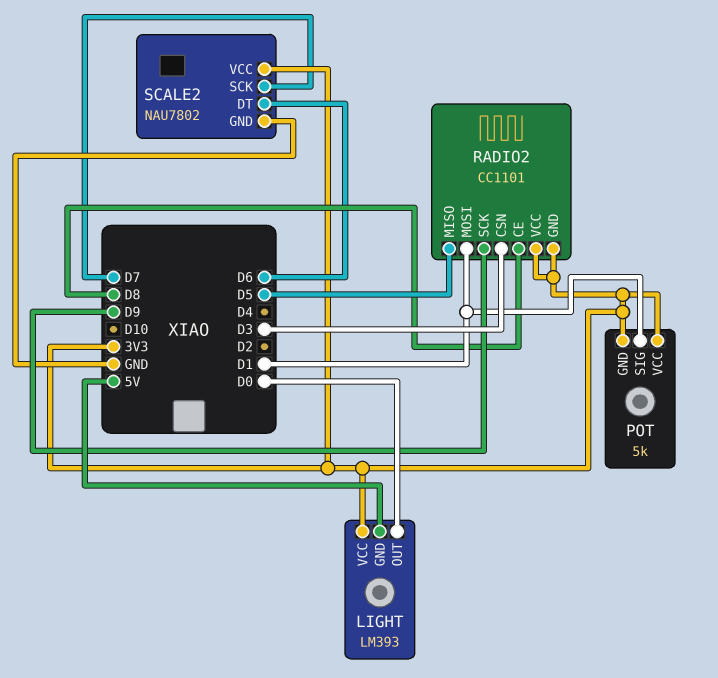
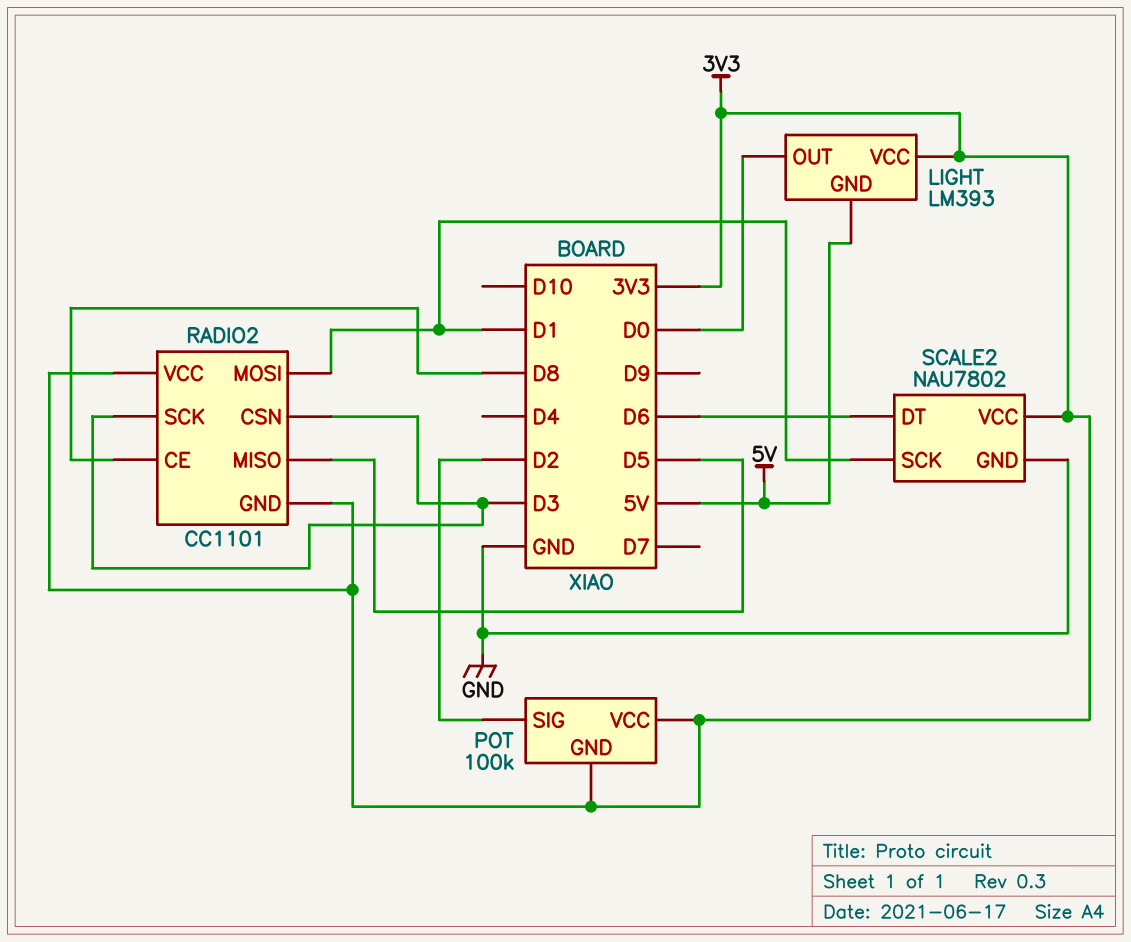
POT: 5k -> 100k
POT pin SIG: D1 -> D2
RADIO2 pin SCK: D9 -> D3
SCALE2 pin SCK: D7 -> D1

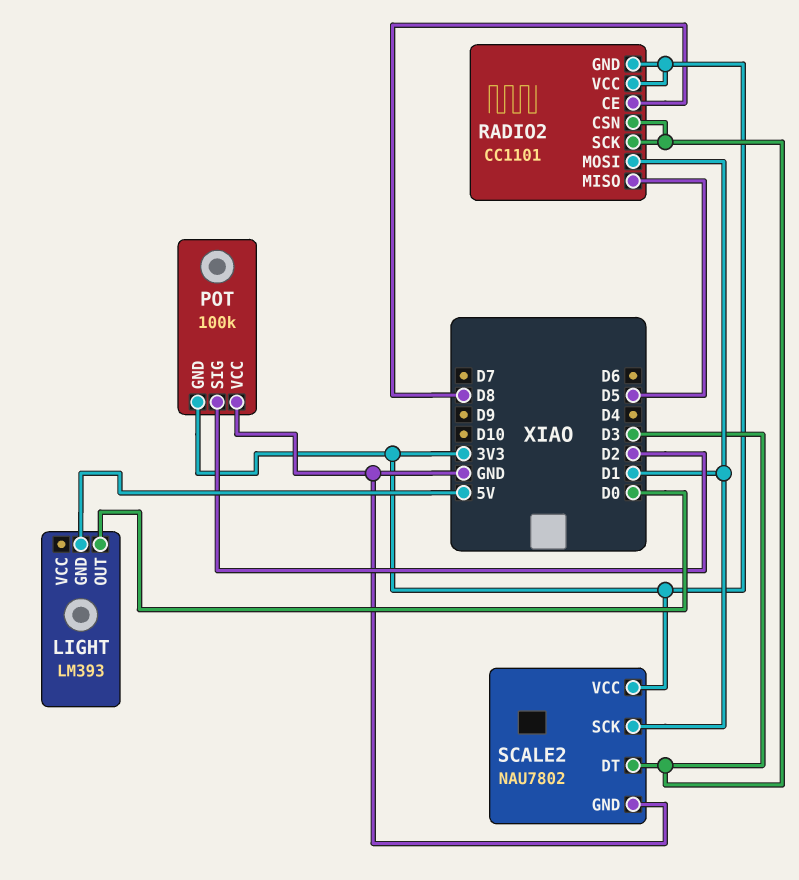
LIGHT pin VCC: 3V3 -> none
POT pin VCC: 3V3 -> GND
SCALE2 pin DT: D6 -> D3

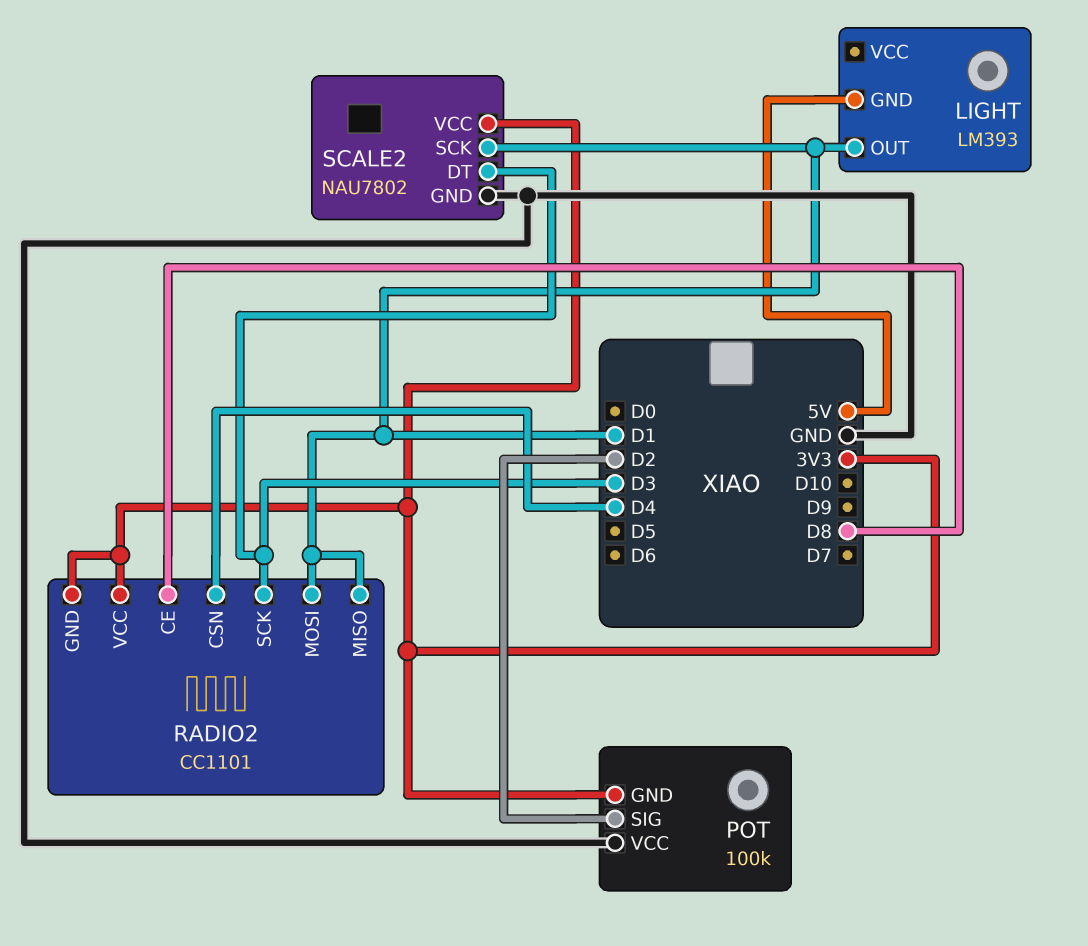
LIGHT pin OUT: D0 -> D1
RADIO2 pin CSN: D3 -> D4
RADIO2 pin MISO: D5 -> D1

